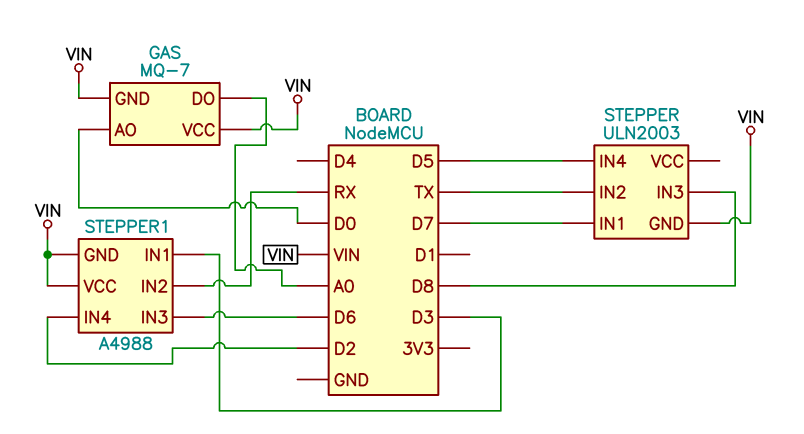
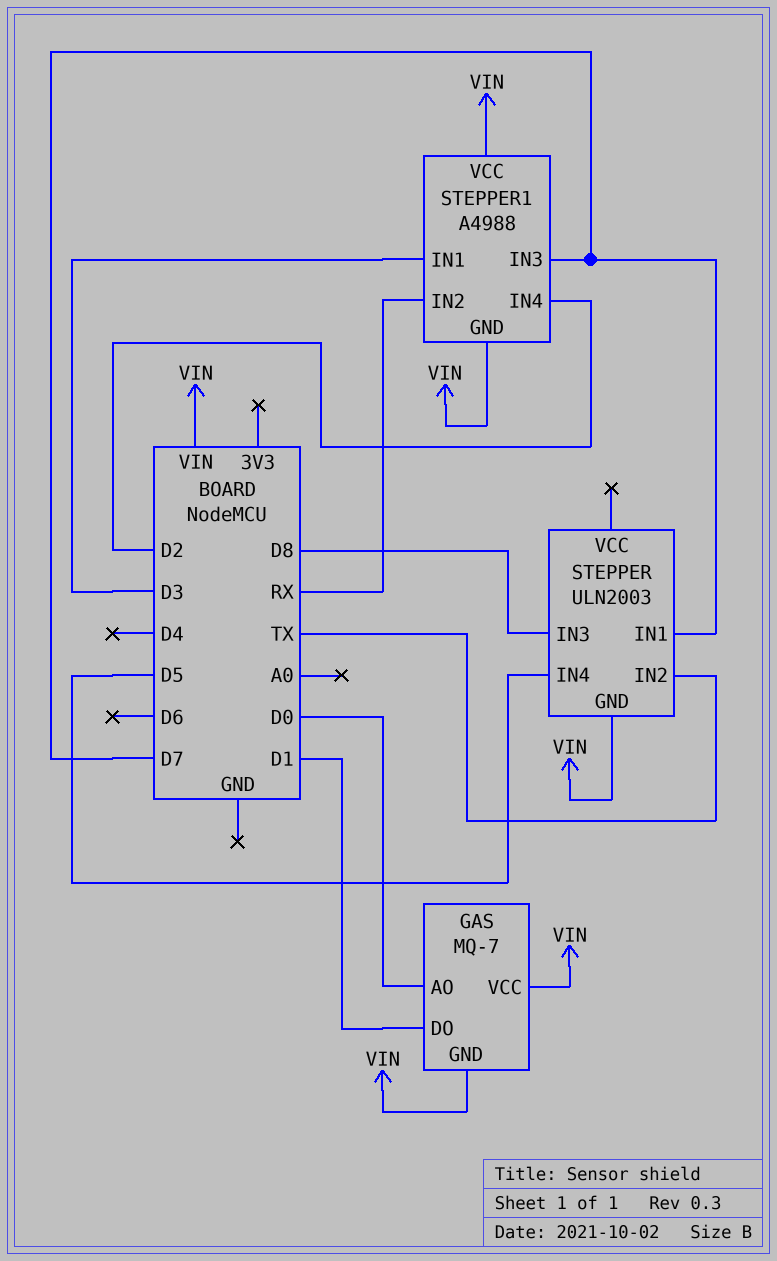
GAS pin DO: A0 -> D1
STEPPER1 pin IN3: D6 -> D7

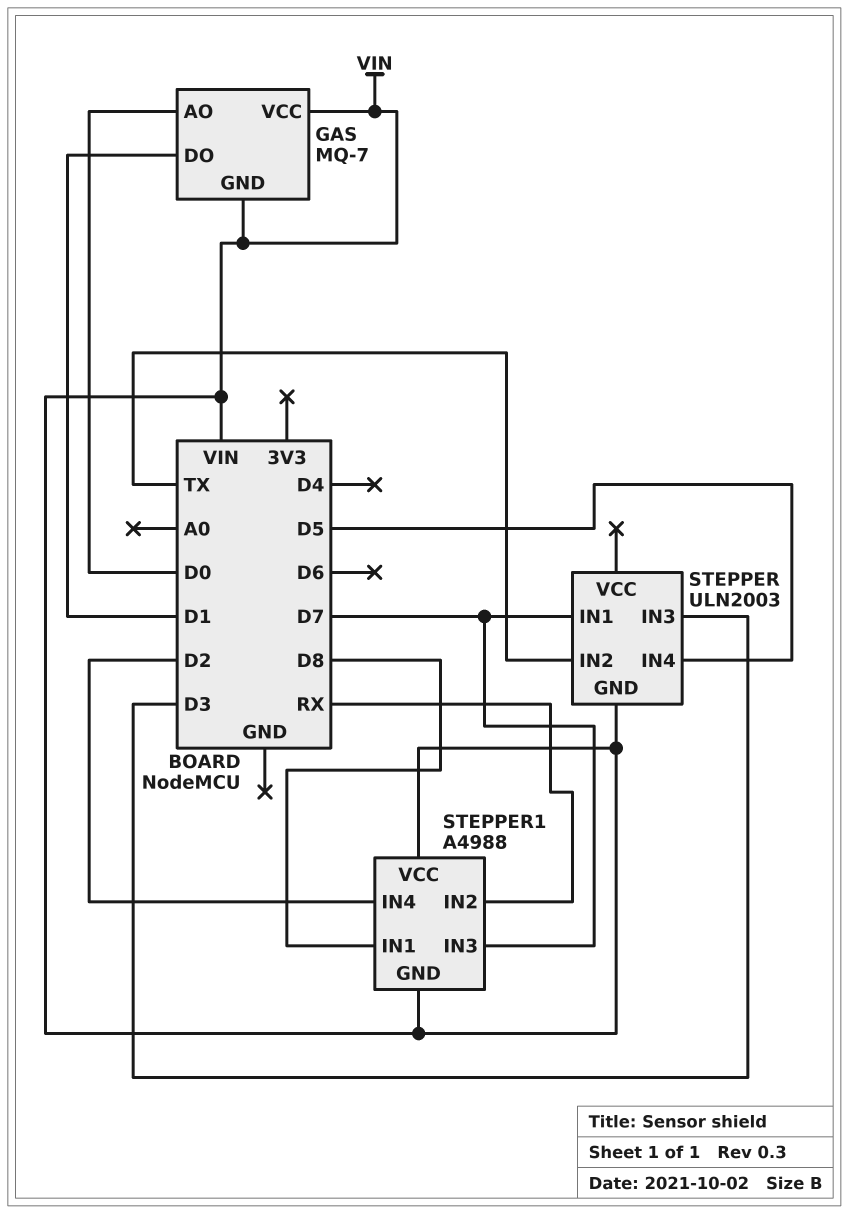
STEPPER pin IN3: D8 -> D3
STEPPER1 pin IN1: D3 -> D8

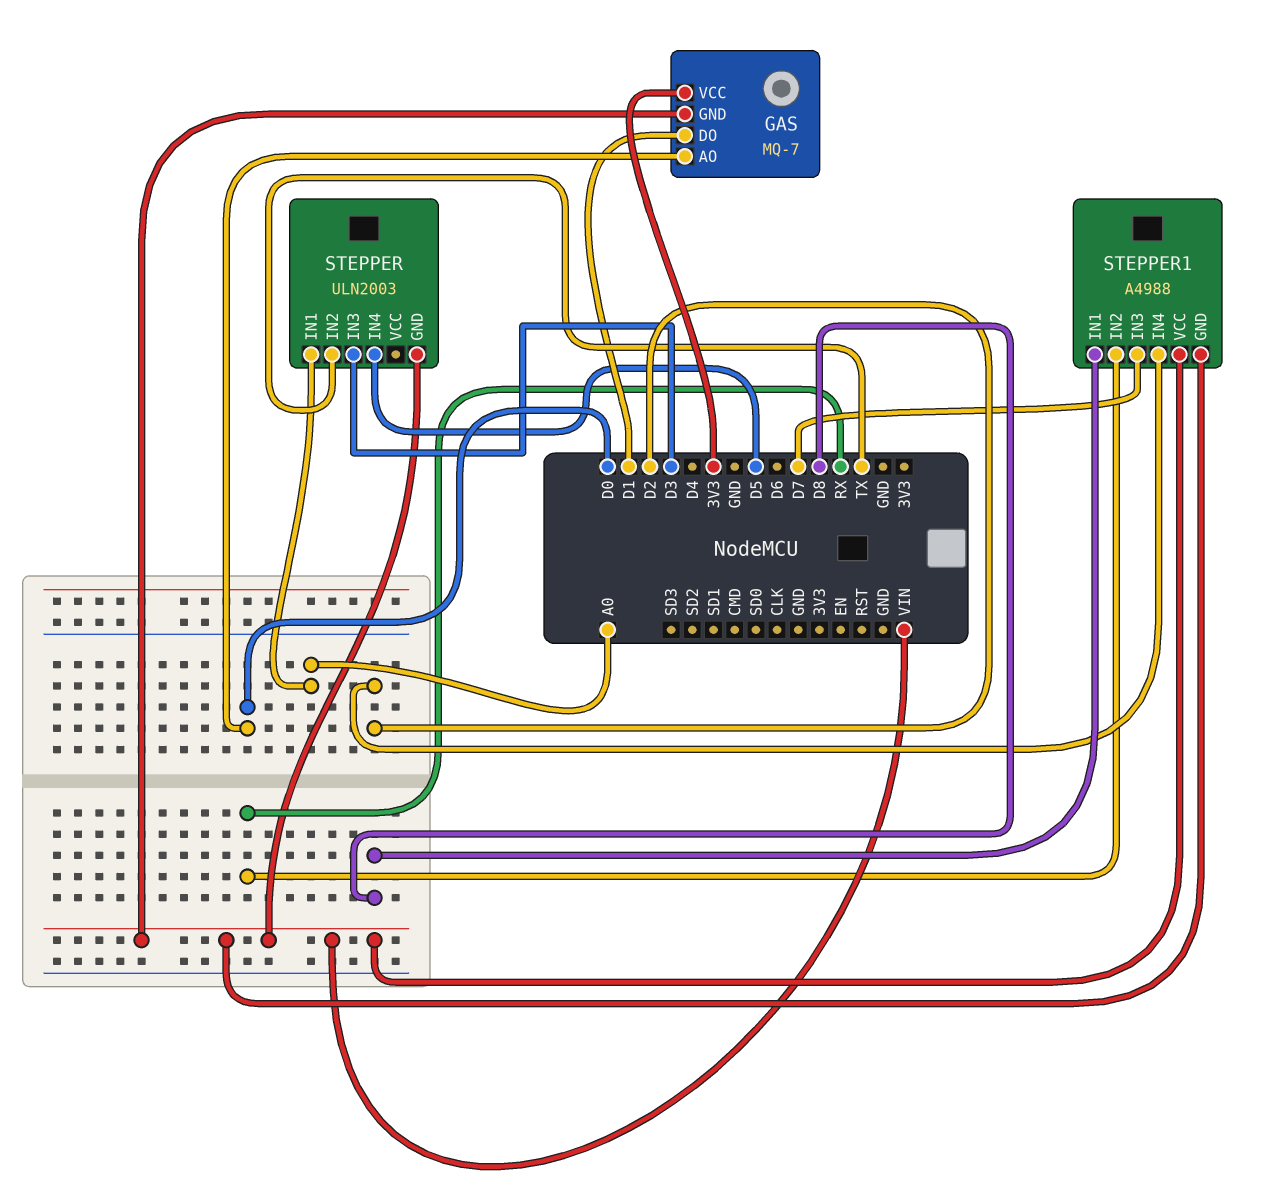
GAS pin VCC: VIN -> 3V3
STEPPER pin IN1: D7 -> A0

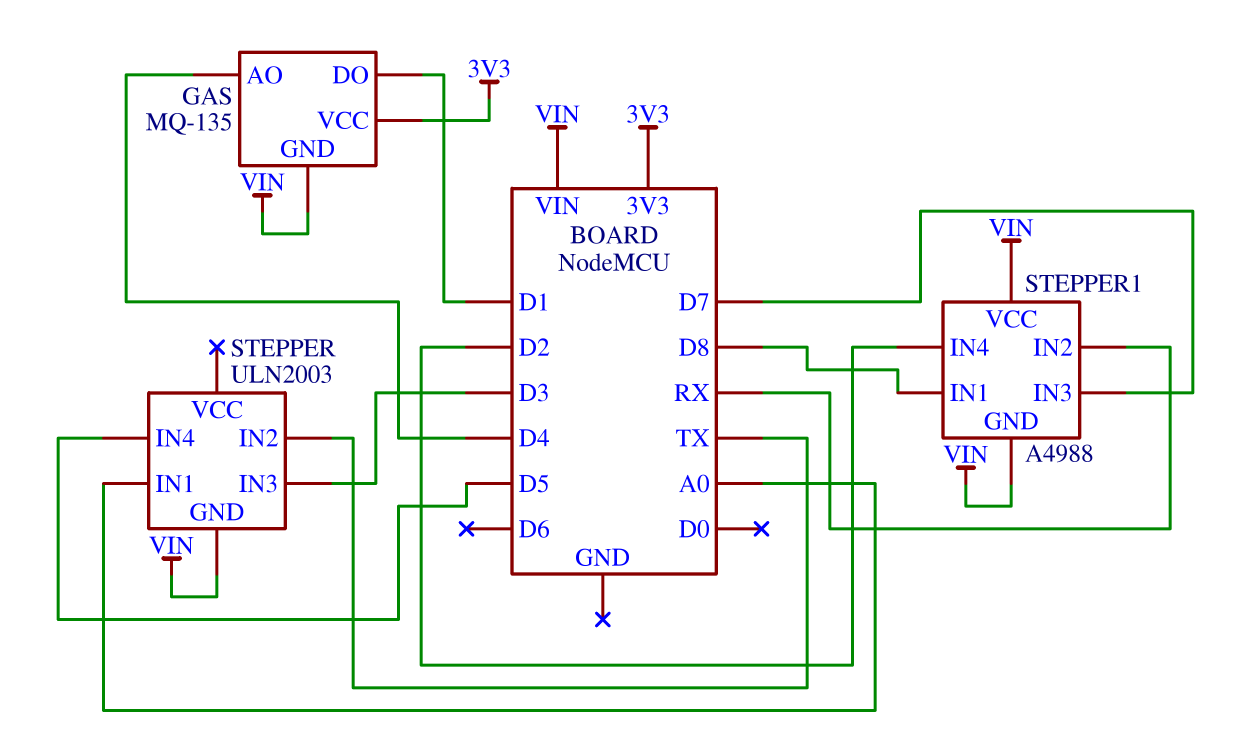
GAS: MQ-7 -> MQ-135
GAS pin AO: D0 -> D4

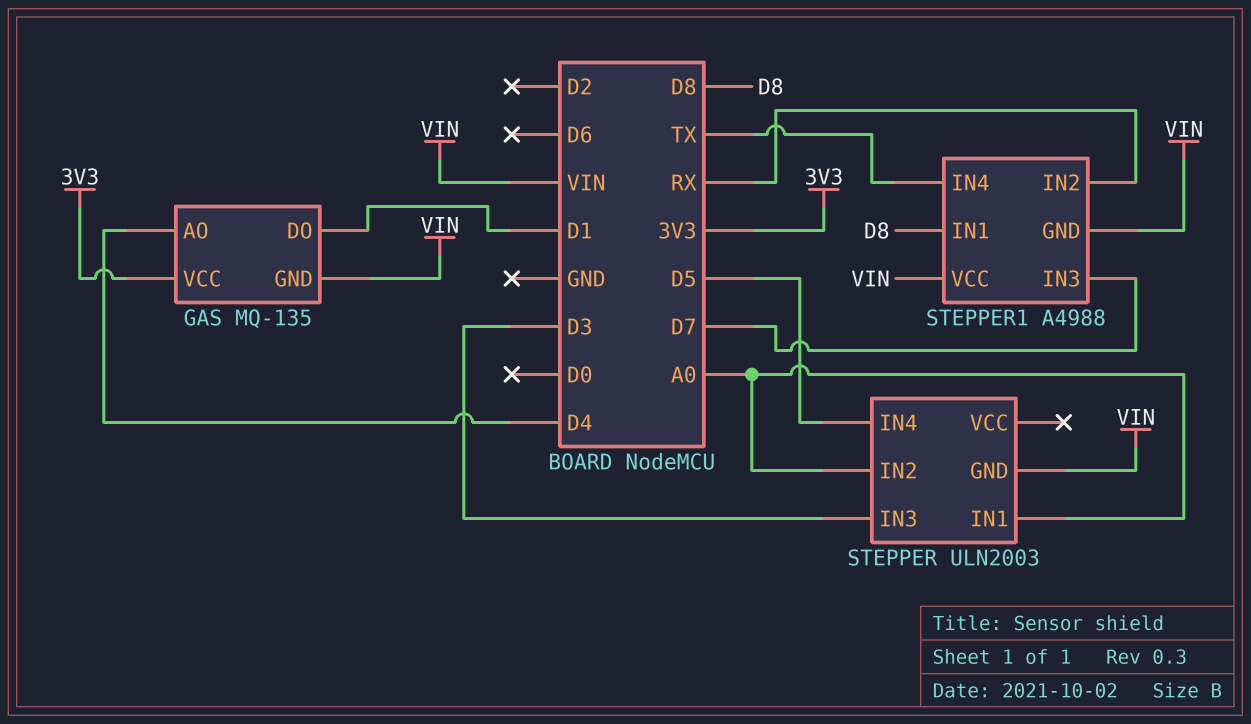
STEPPER pin IN2: TX -> A0
STEPPER1 pin IN4: D2 -> TX

